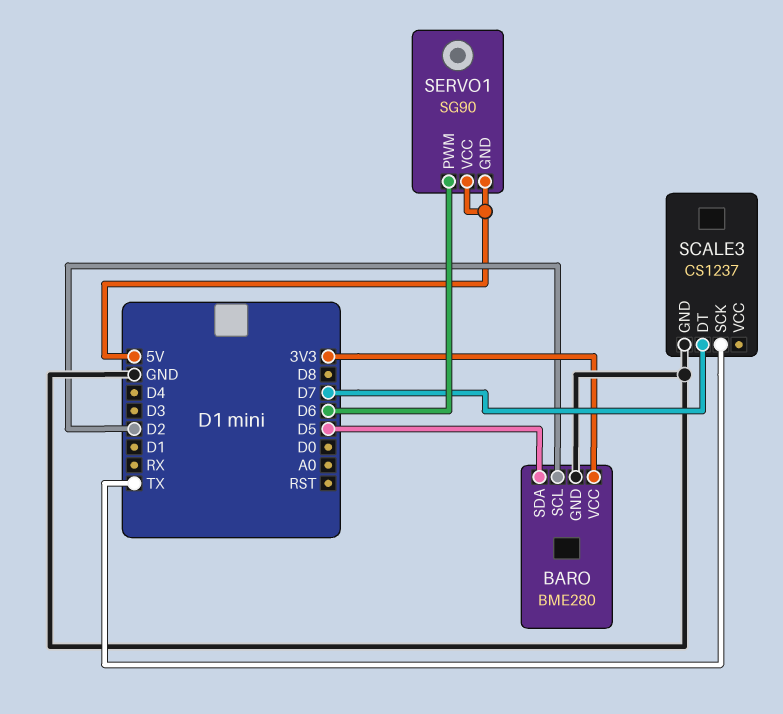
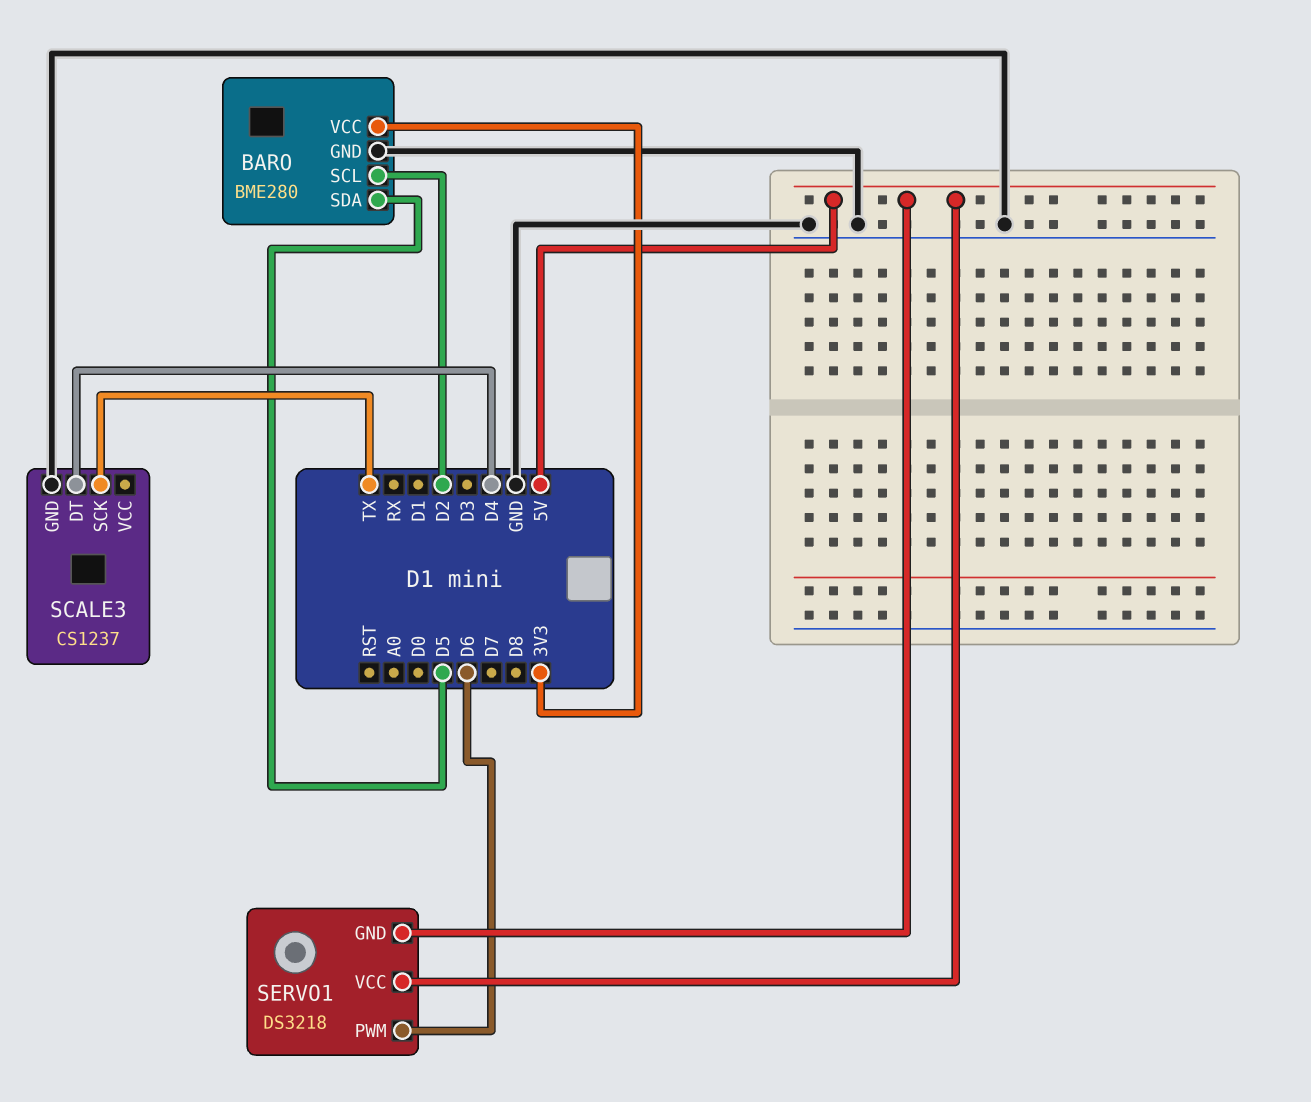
SCALE3 pin DT: D7 -> D4
SERVO1: SG90 -> DS3218

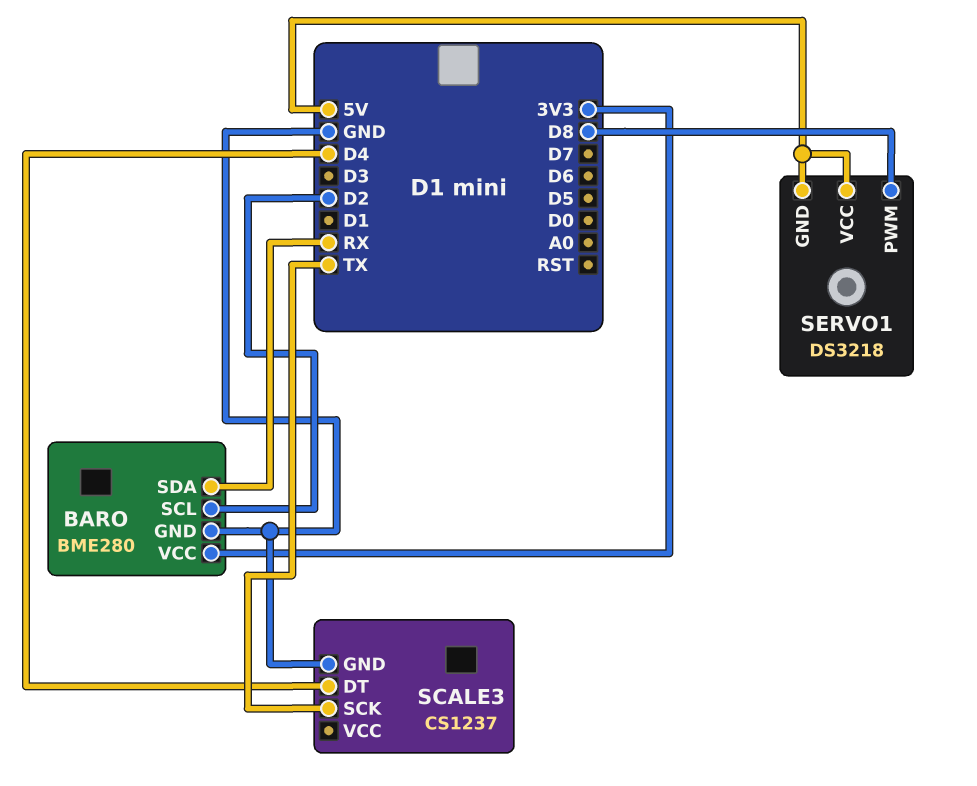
BARO pin SDA: D5 -> RX
SERVO1 pin PWM: D6 -> D8

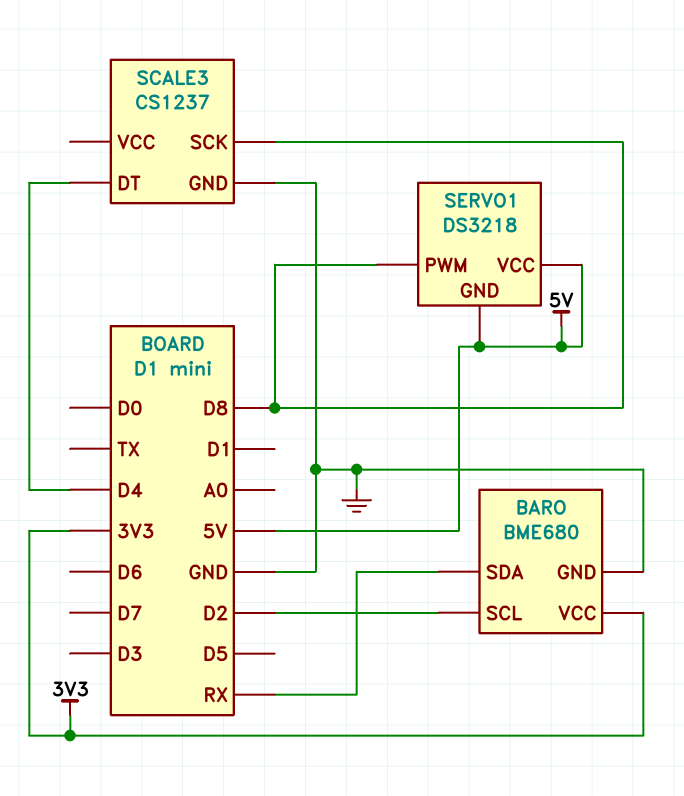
BARO: BME280 -> BME680
SCALE3 pin SCK: TX -> D8

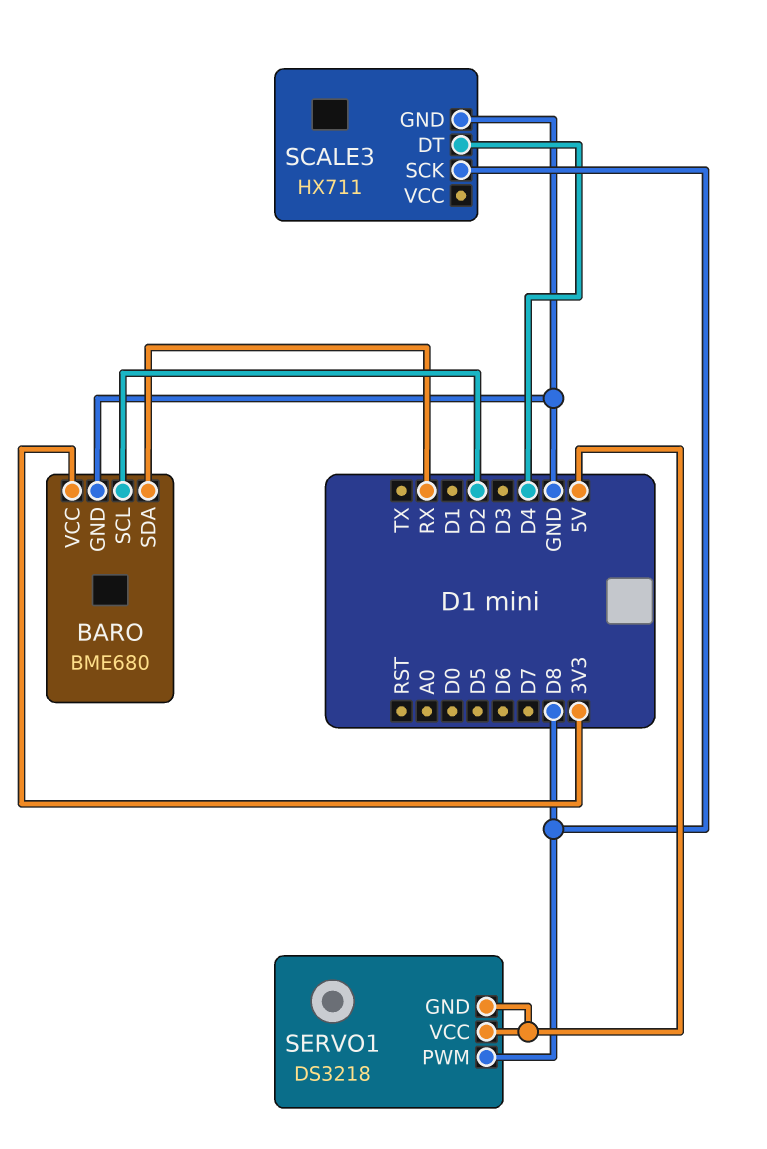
SCALE3: CS1237 -> HX711

